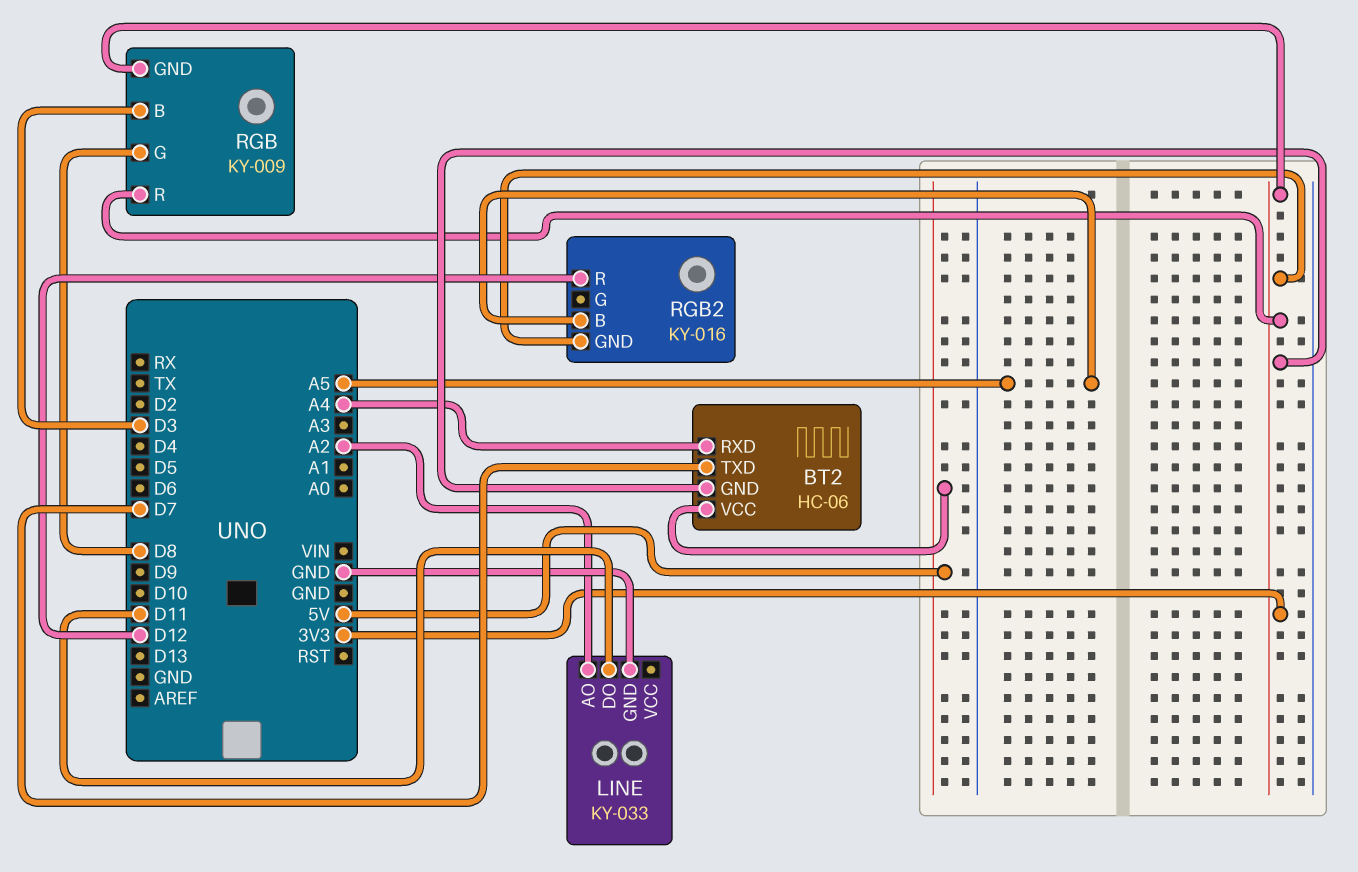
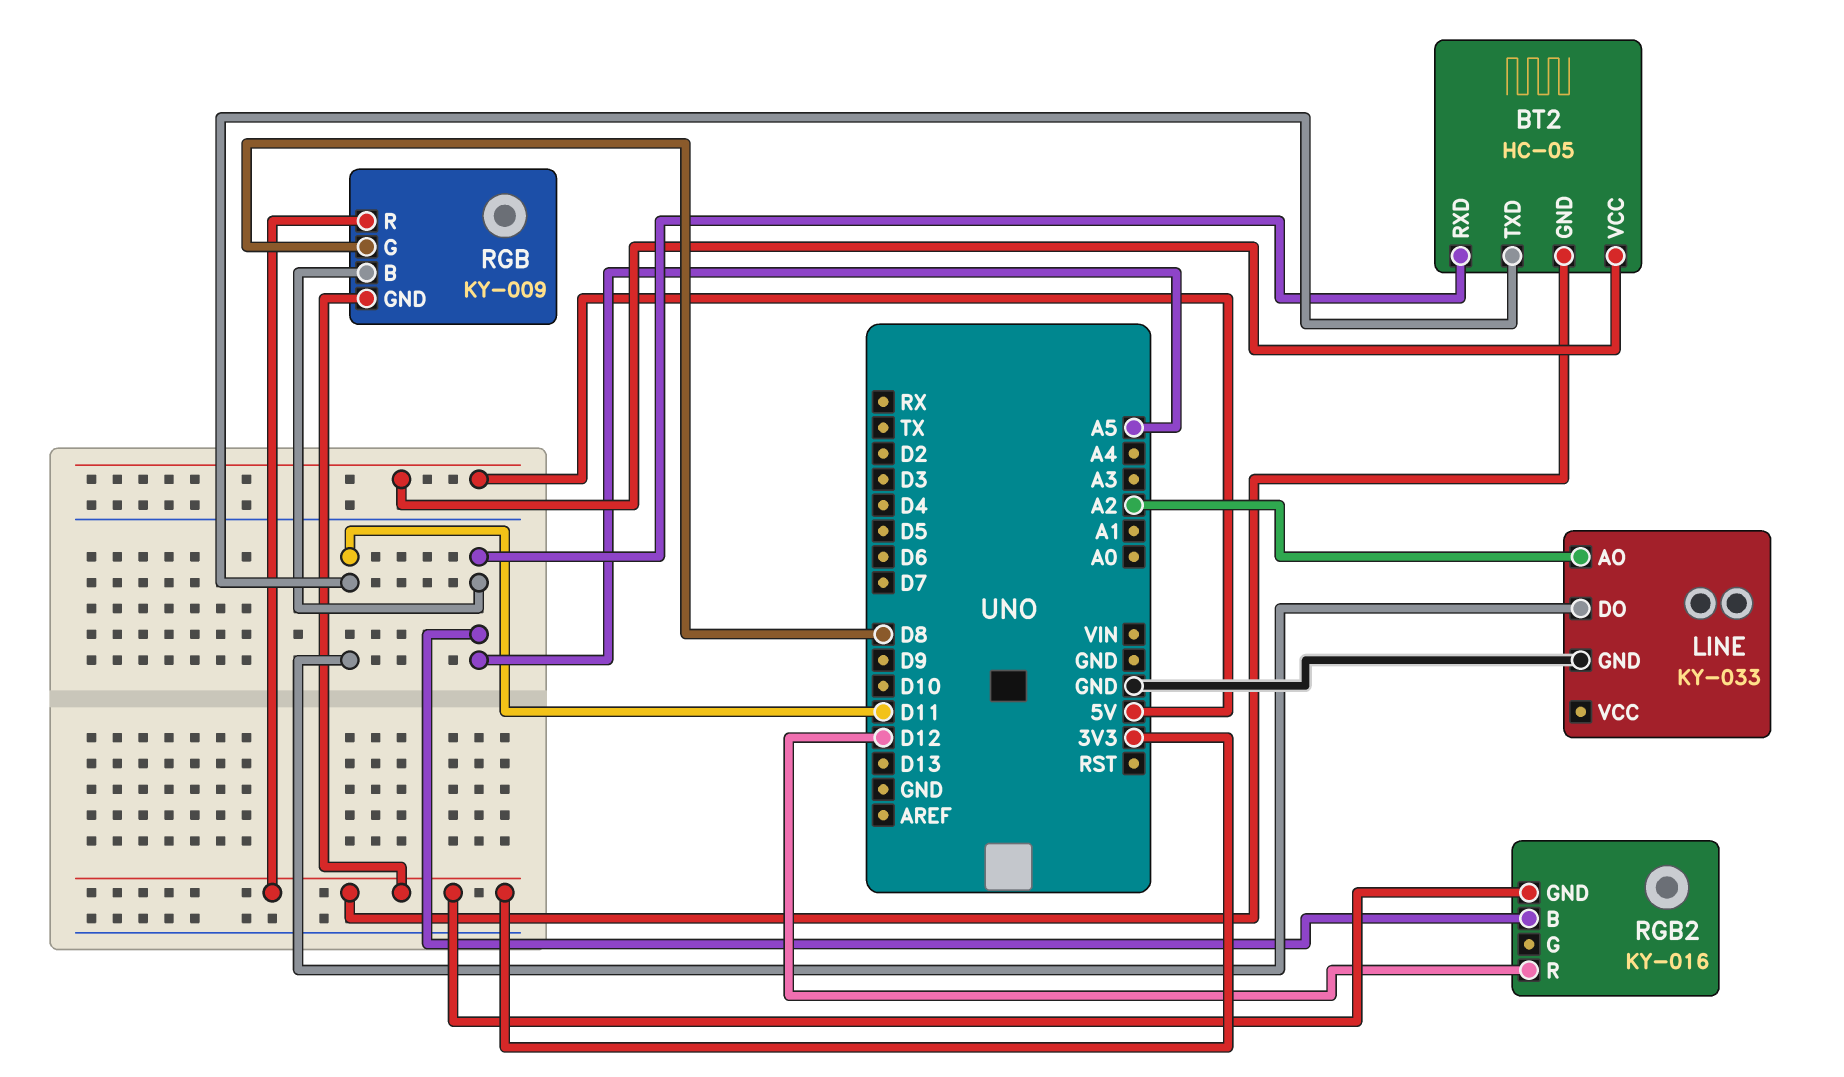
BT2: HC-06 -> HC-05
BT2 pin RXD: A4 -> A5
BT2 pin TXD: D7 -> D11
RGB pin B: D3 -> A5

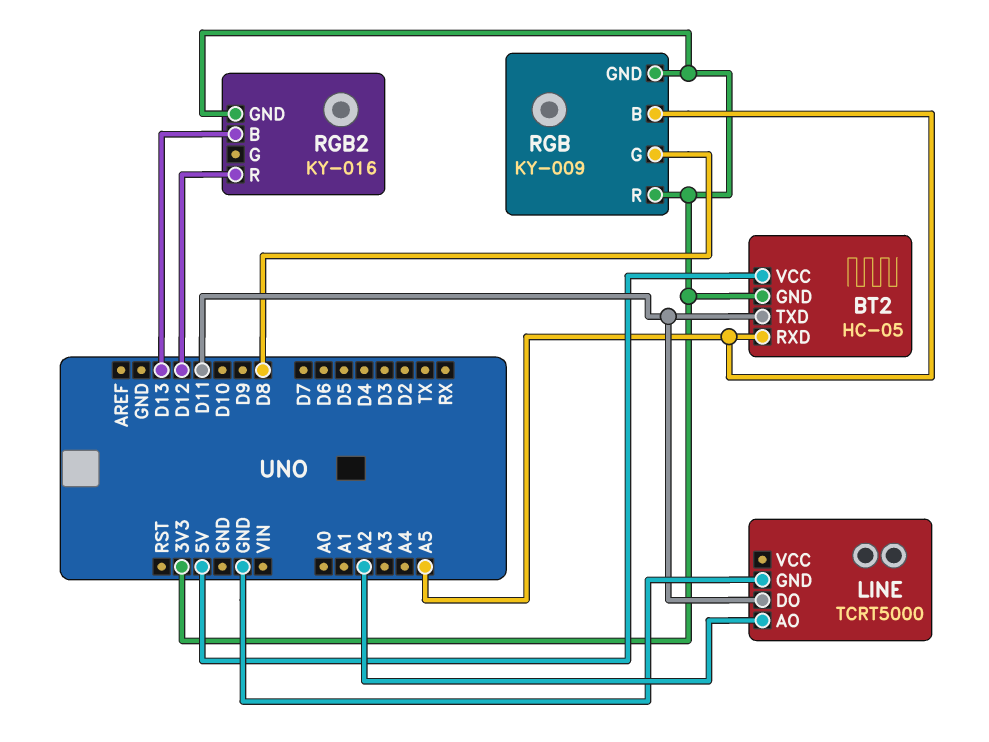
LINE: KY-033 -> TCRT5000
RGB2 pin B: A5 -> D13

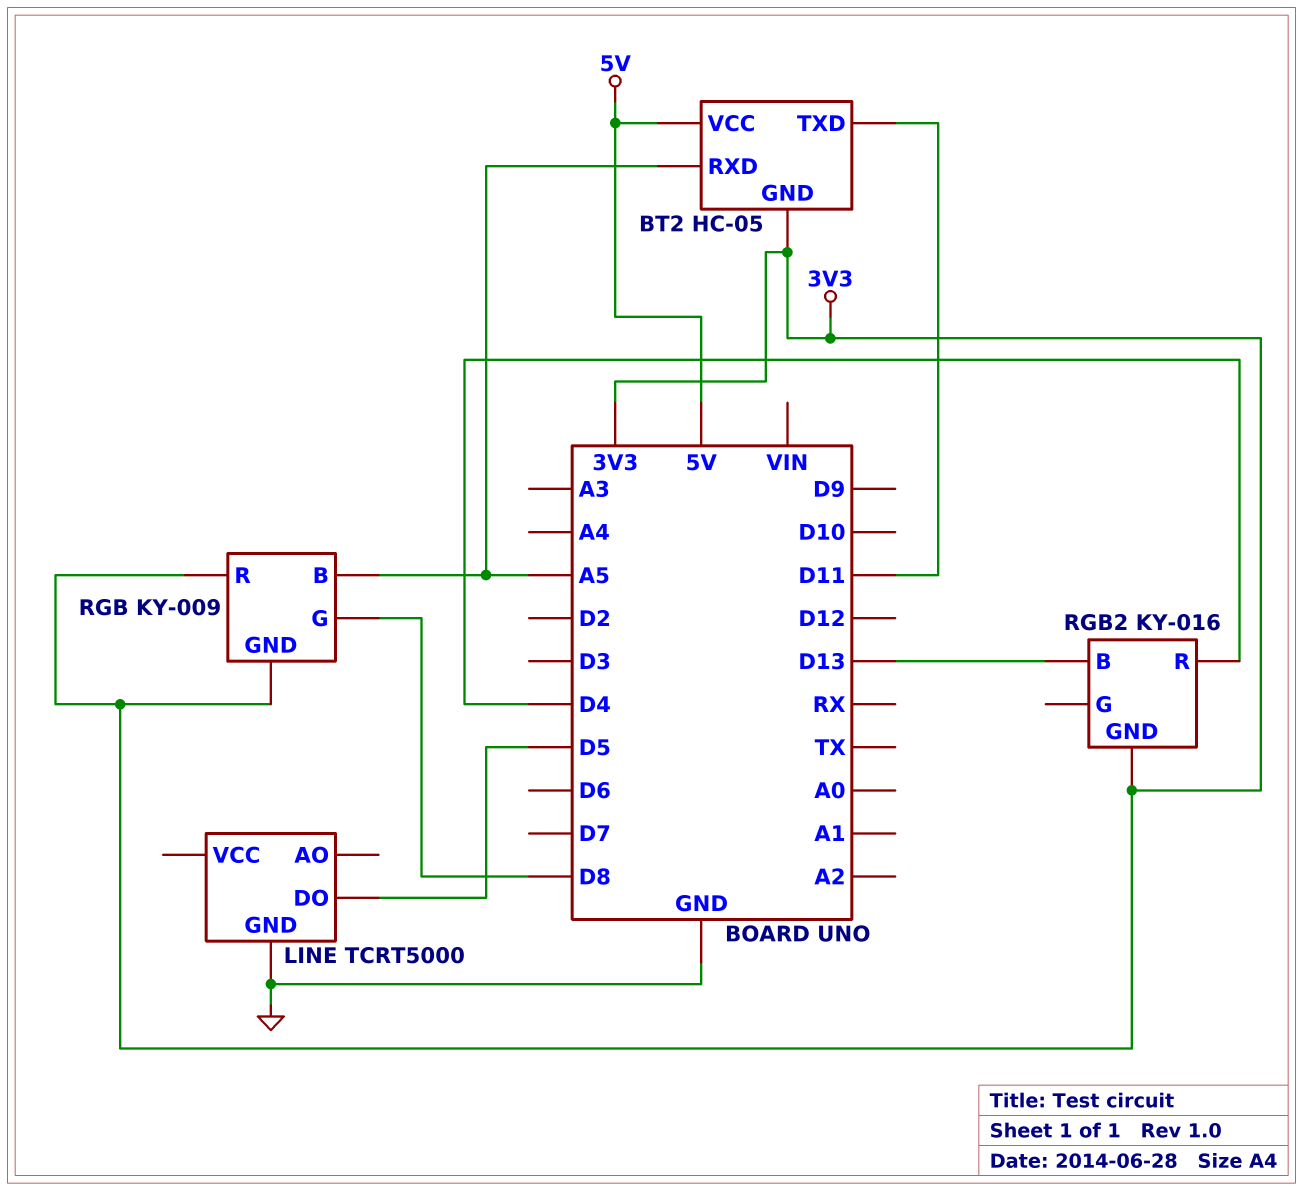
LINE pin AO: A2 -> none
LINE pin DO: D11 -> D5
RGB2 pin R: D12 -> D4

